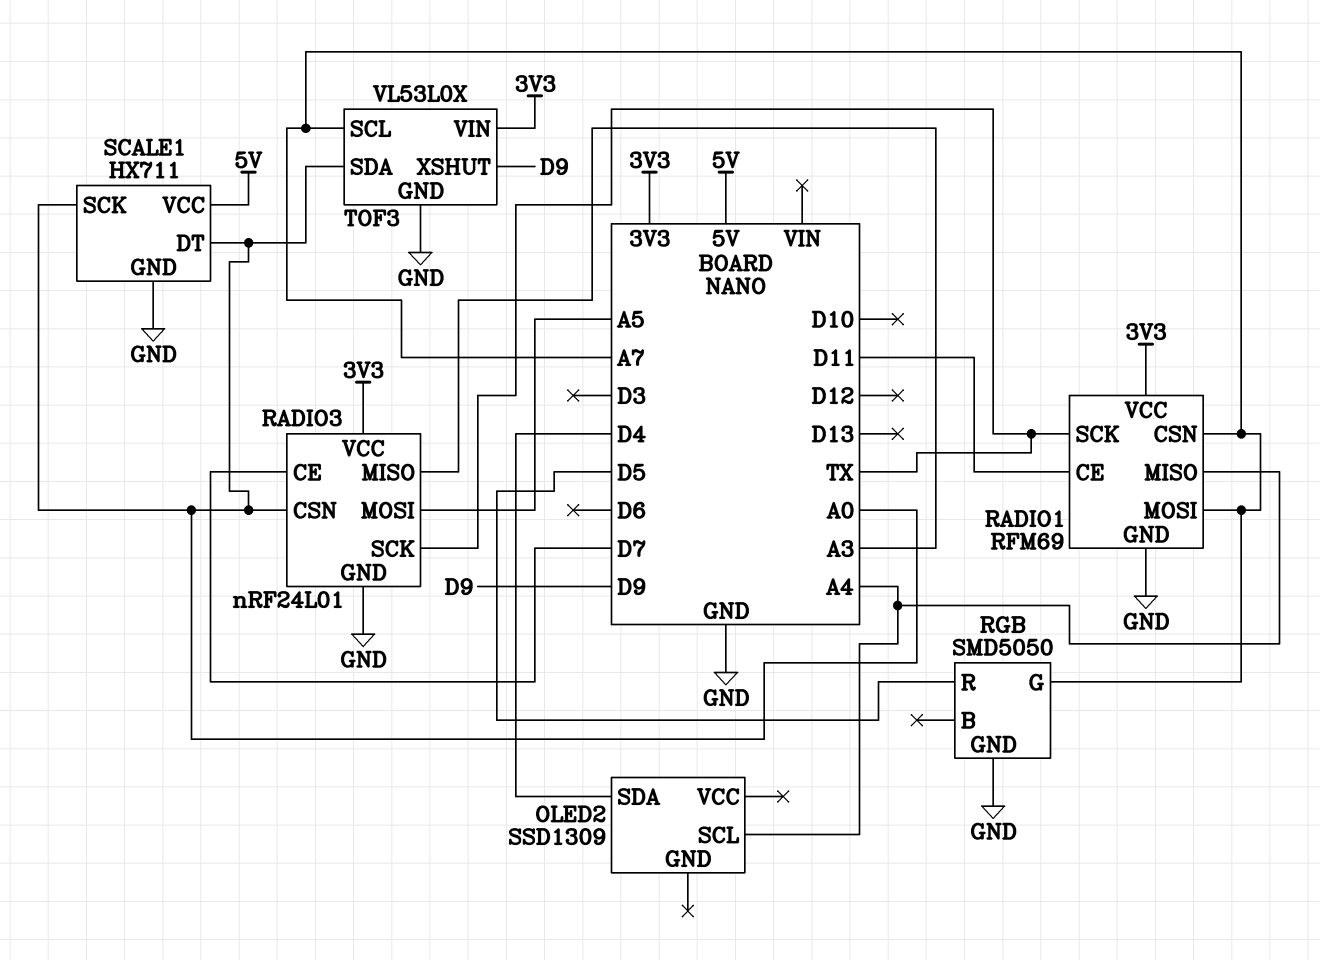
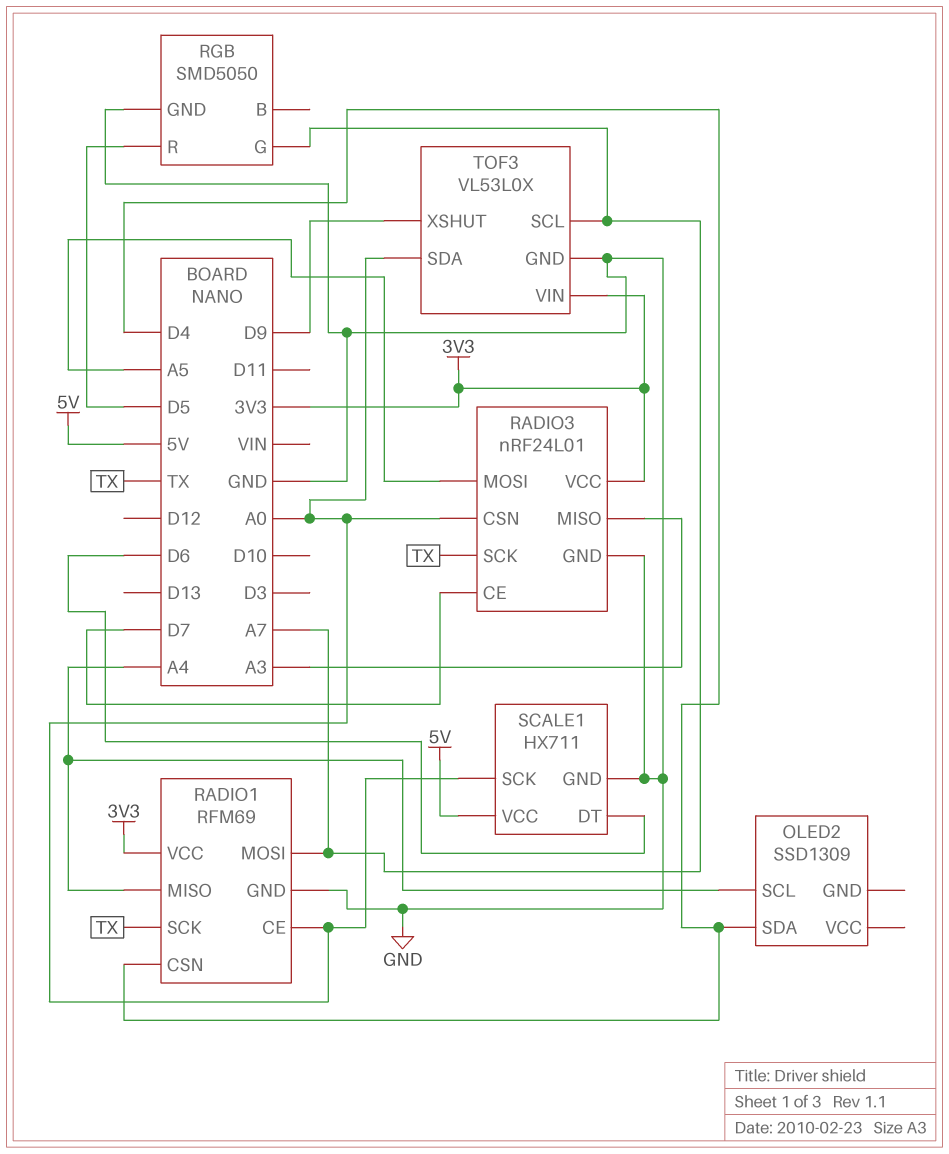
RADIO1 pin CE: D11 -> A0
RADIO1 pin CSN: A7 -> D4
SCALE1 pin DT: A0 -> D6

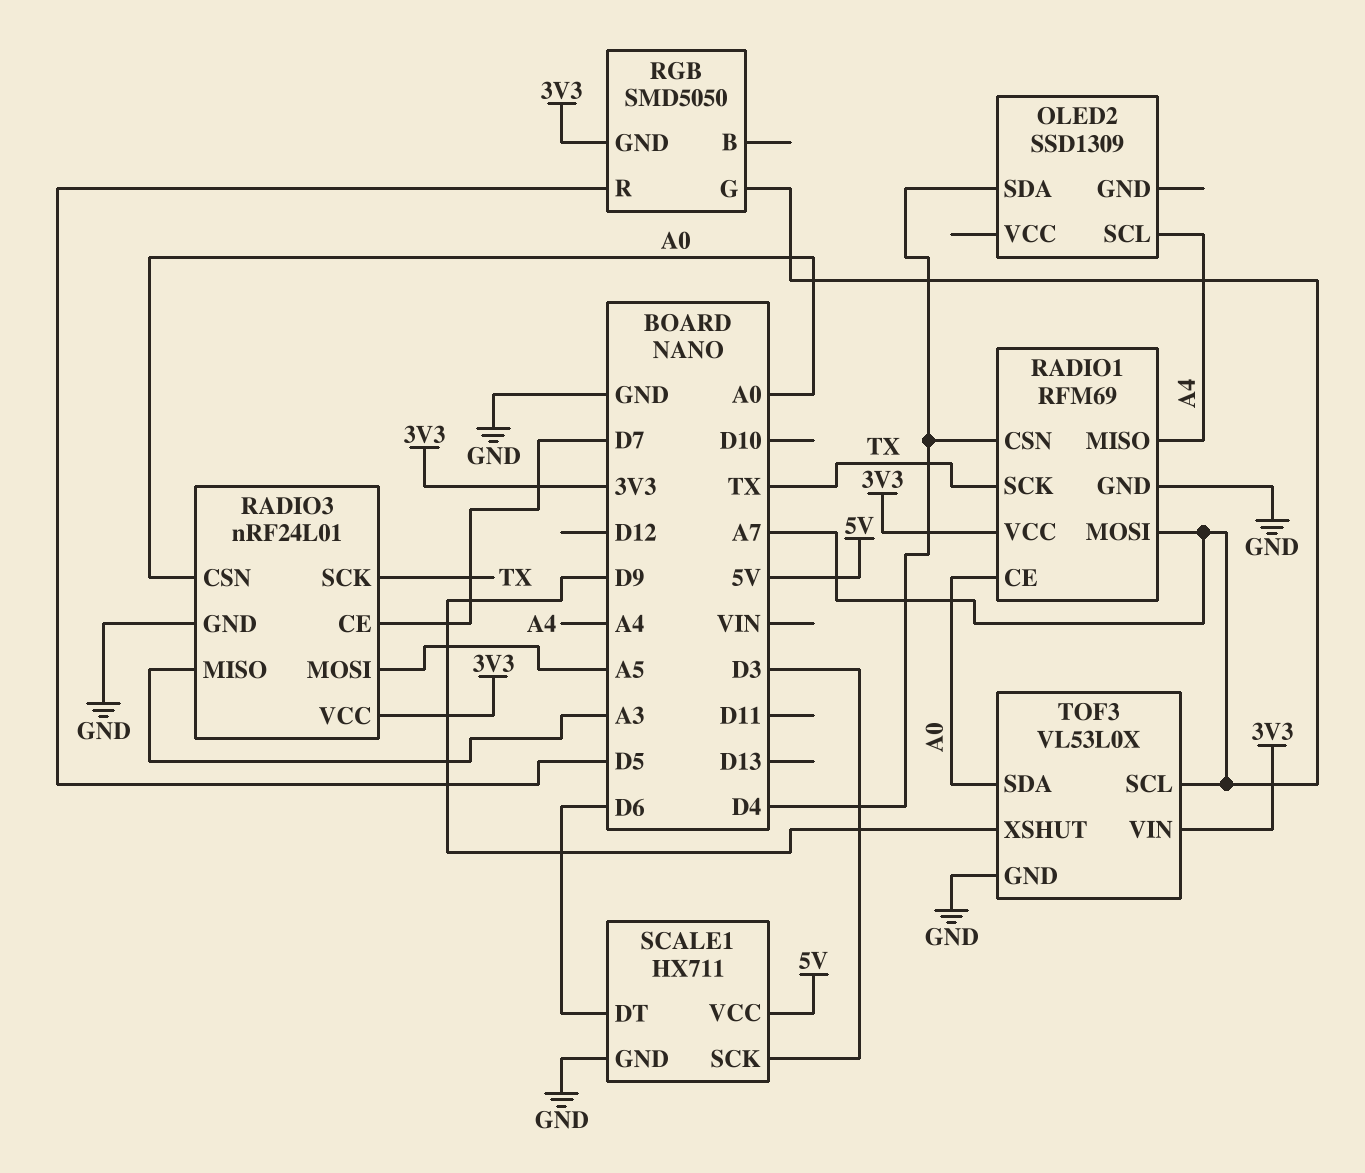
RGB pin GND: GND -> 3V3
SCALE1 pin SCK: A0 -> D3

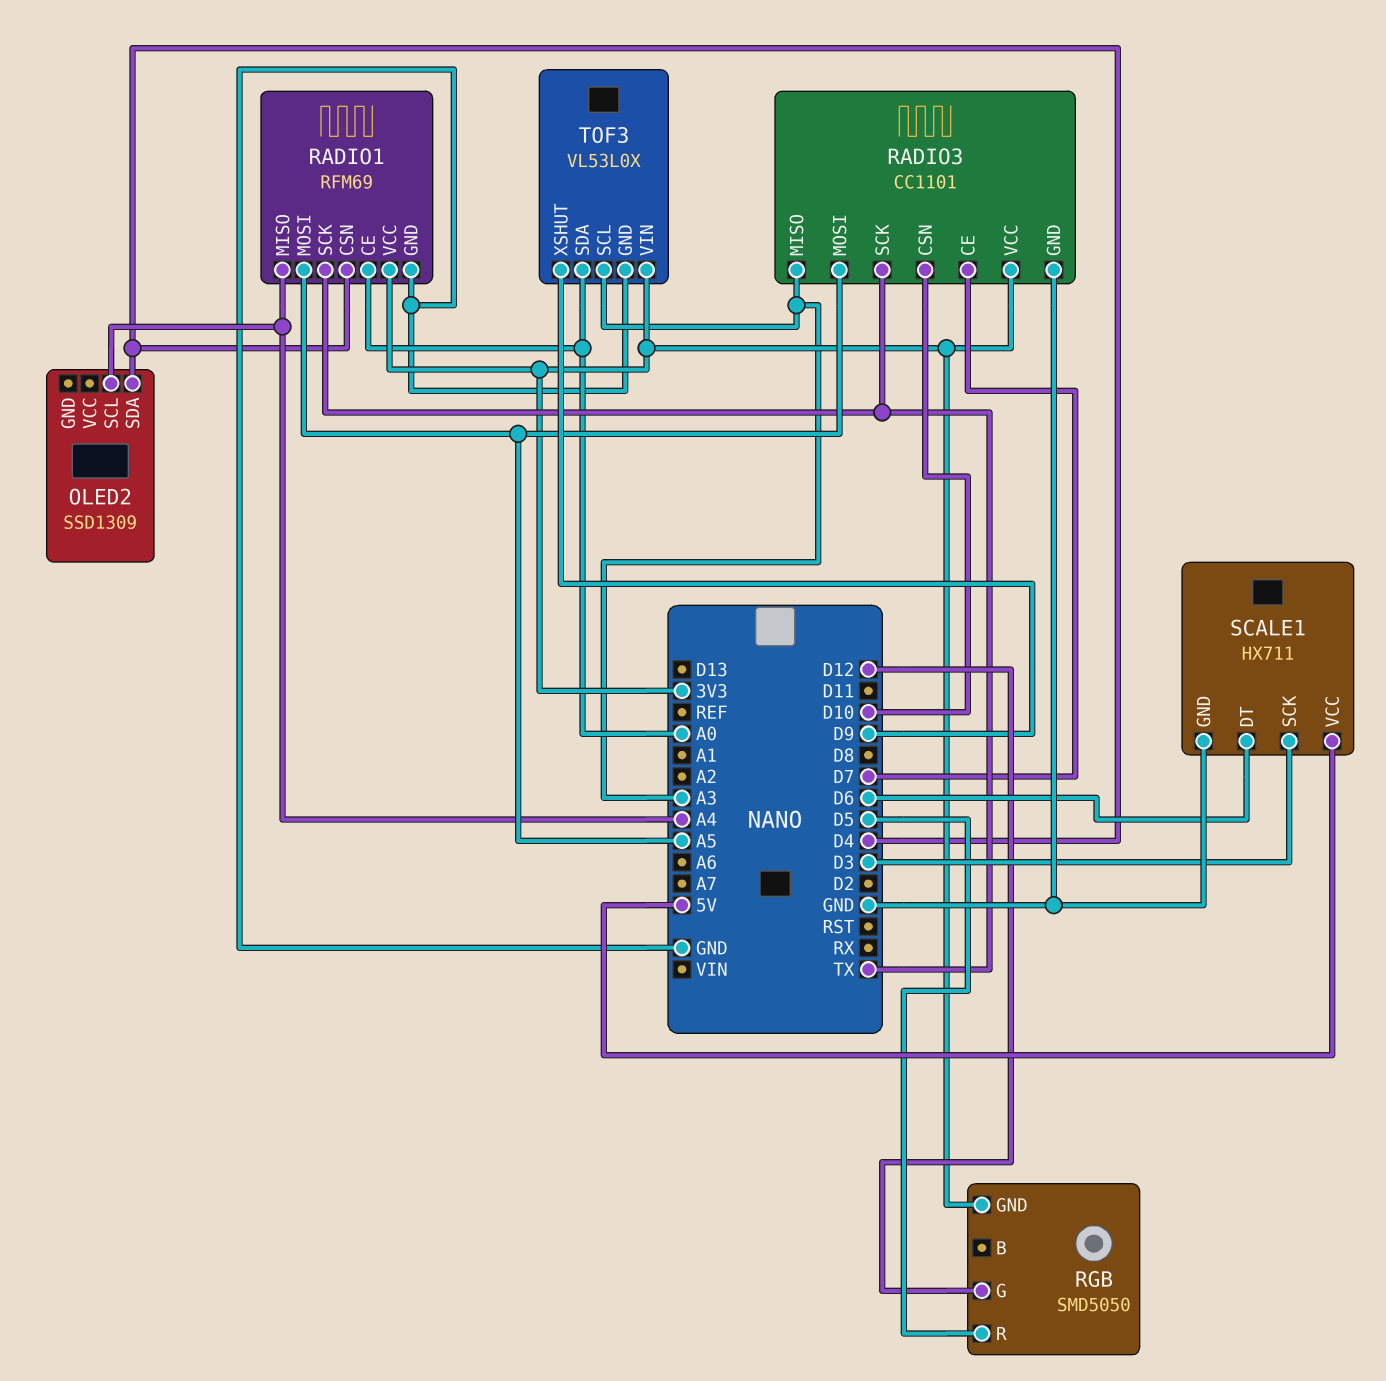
RADIO1 pin MOSI: A7 -> A5
RADIO3: nRF24L01 -> CC1101
RADIO3 pin CSN: A0 -> D10
RGB pin G: A7 -> D12
TOF3 pin SCL: A7 -> A3

